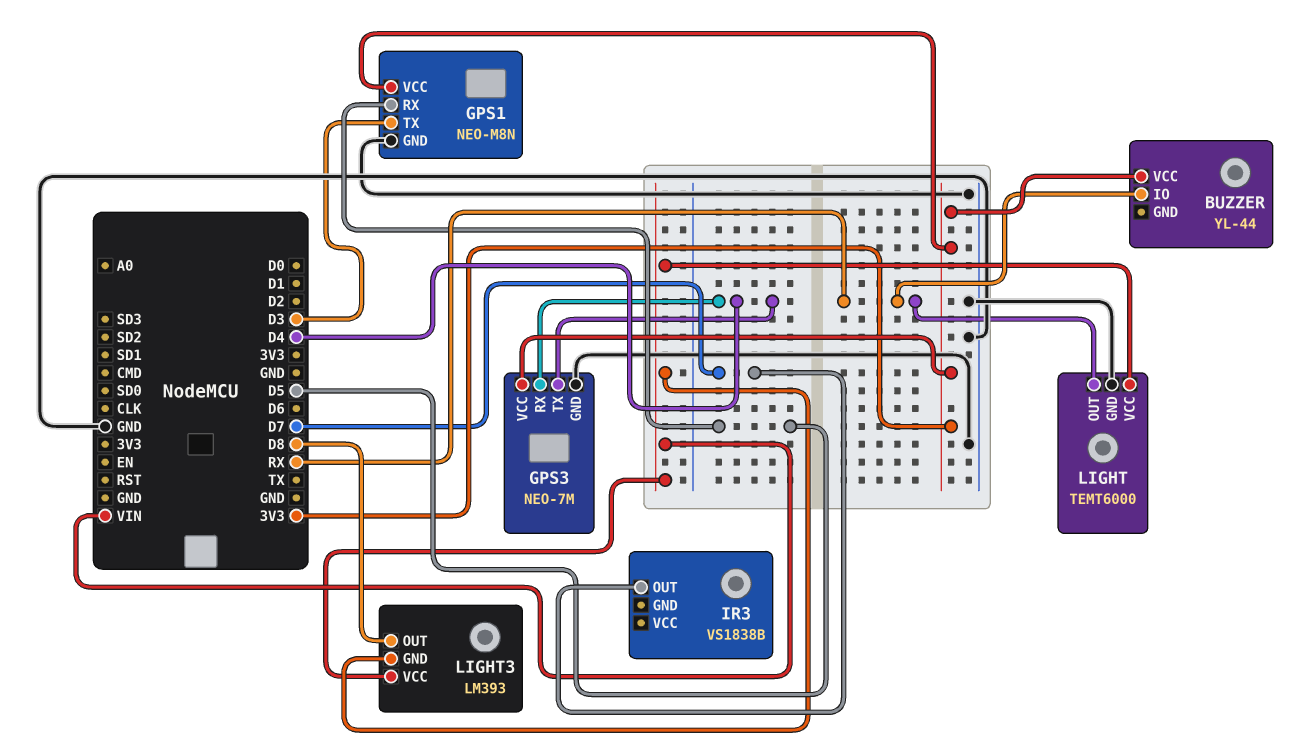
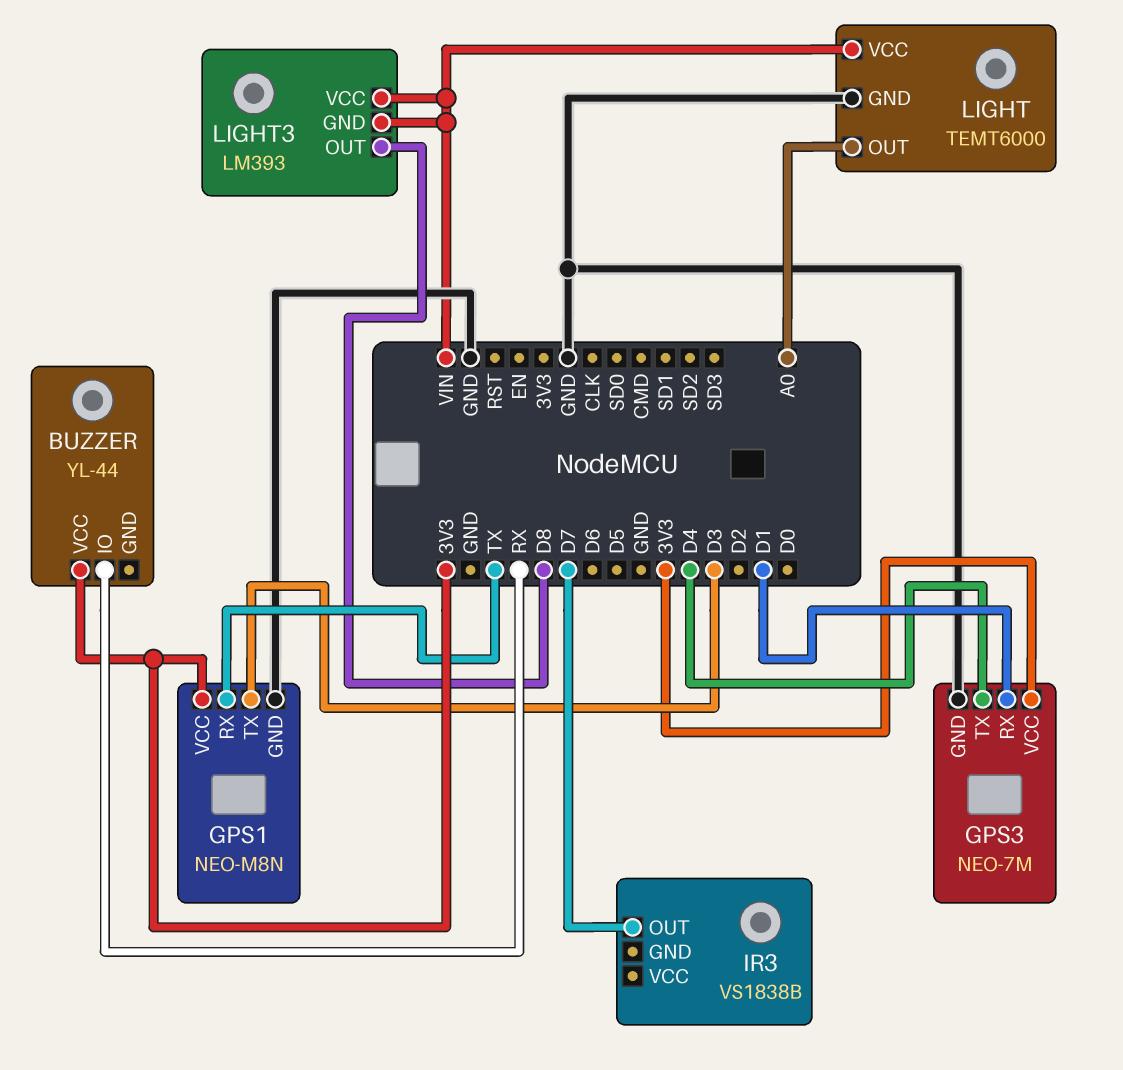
GPS1 pin RX: D5 -> TX
GPS3 pin RX: D4 -> D1
LIGHT pin OUT: RX -> A0

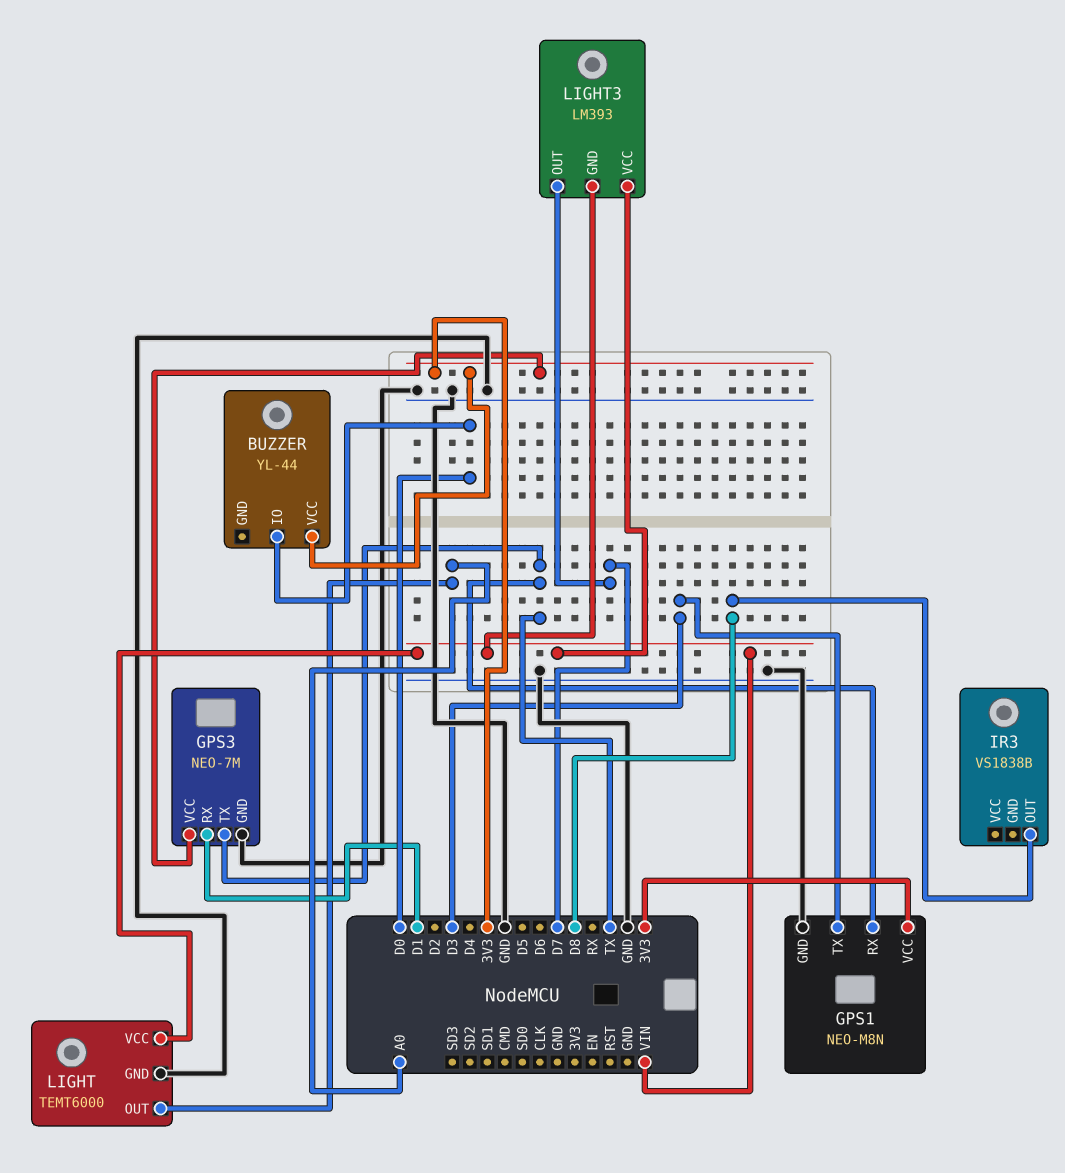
BUZZER pin IO: RX -> D0
GPS3 pin TX: D4 -> TX
IR3 pin OUT: D7 -> D8
LIGHT3 pin OUT: D8 -> D7

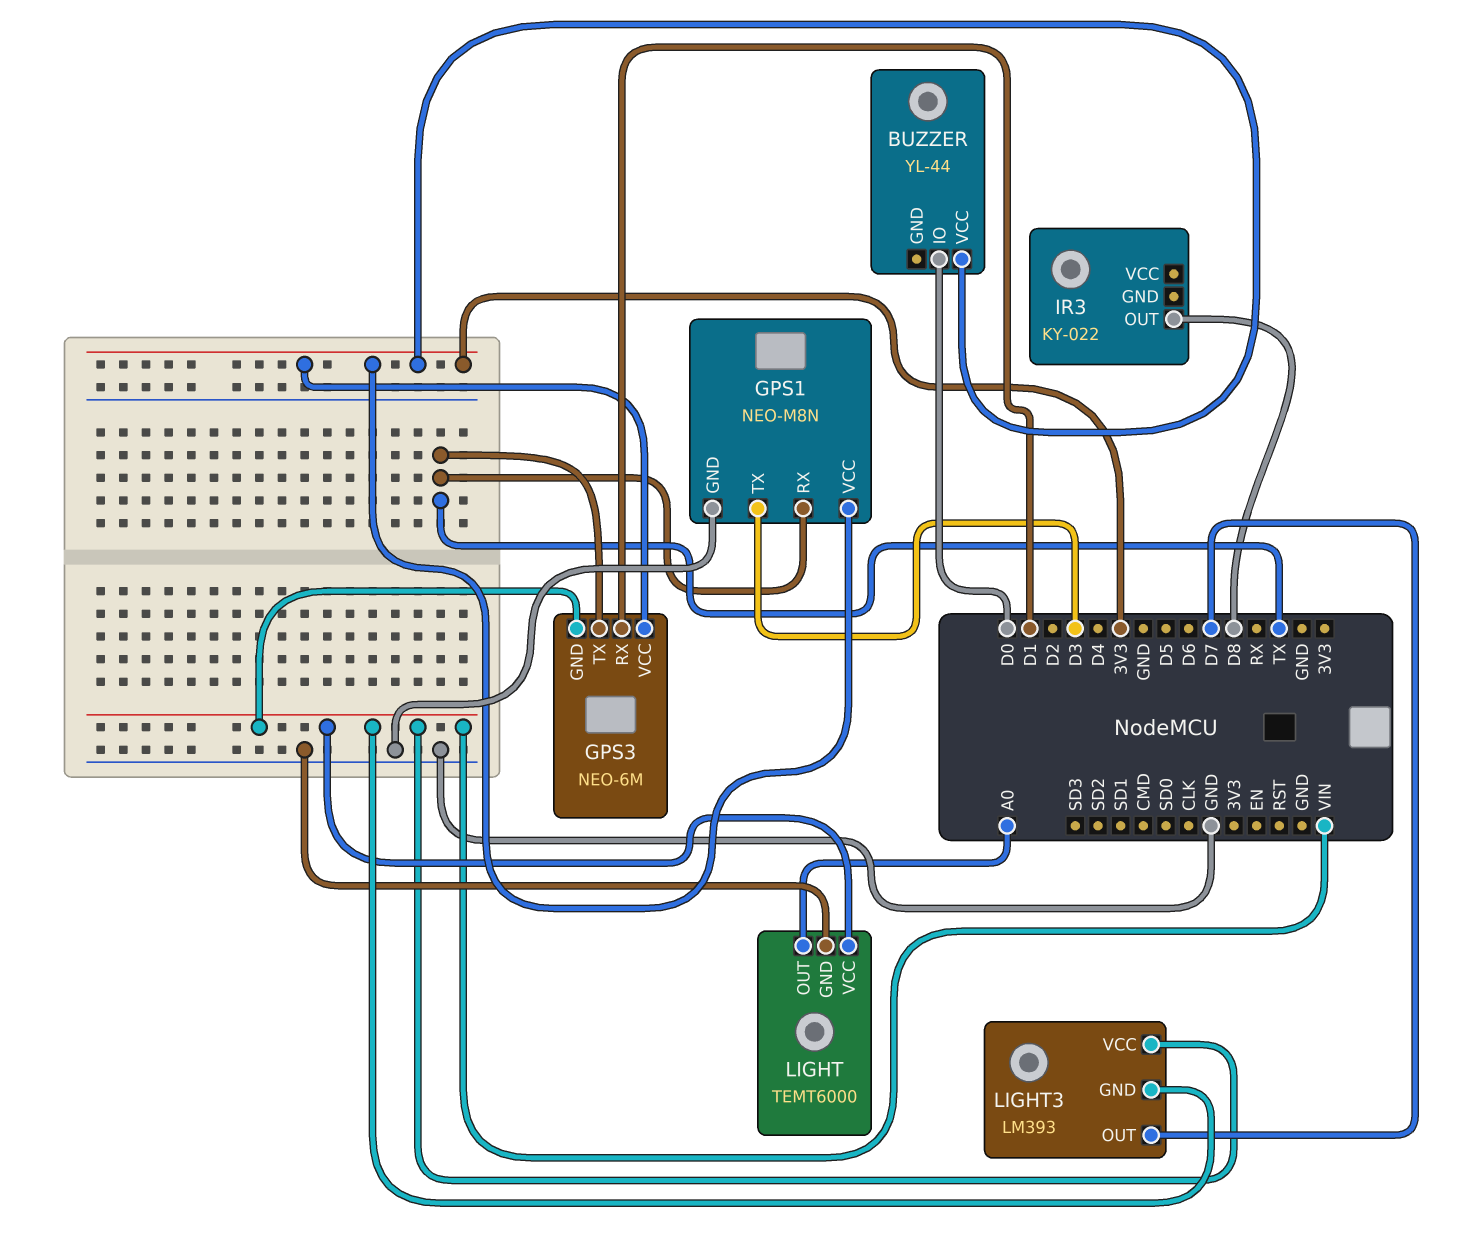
GPS3: NEO-7M -> NEO-6M
GPS3 pin GND: GND -> VIN
IR3: VS1838B -> KY-022

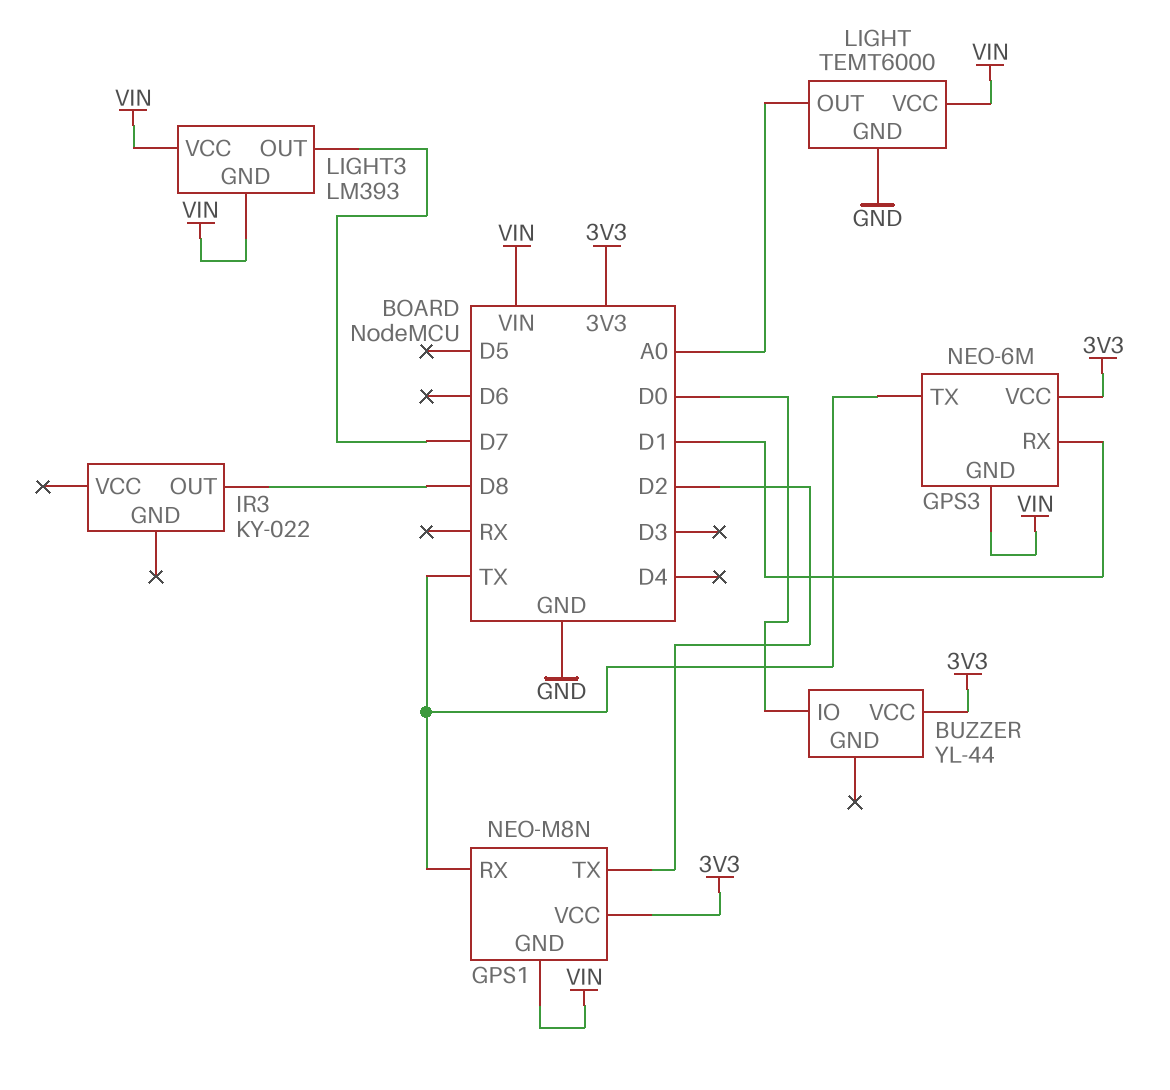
GPS1 pin GND: GND -> VIN
GPS1 pin TX: D3 -> D2

